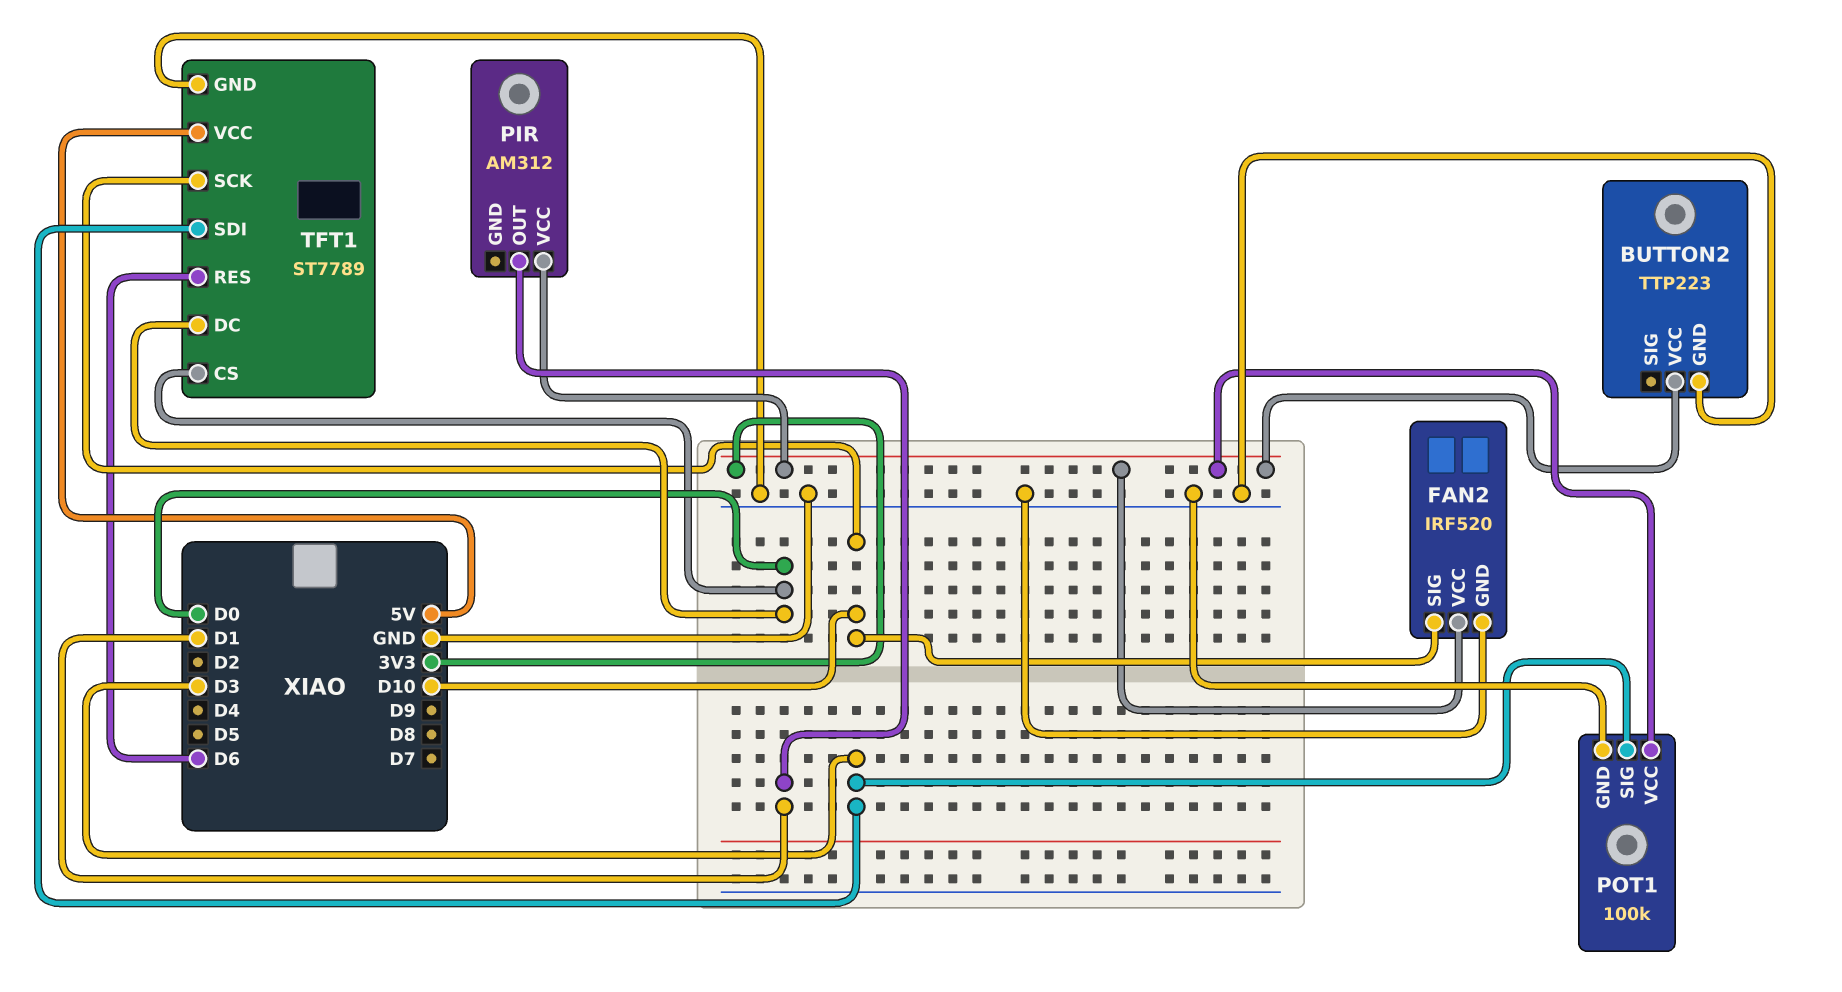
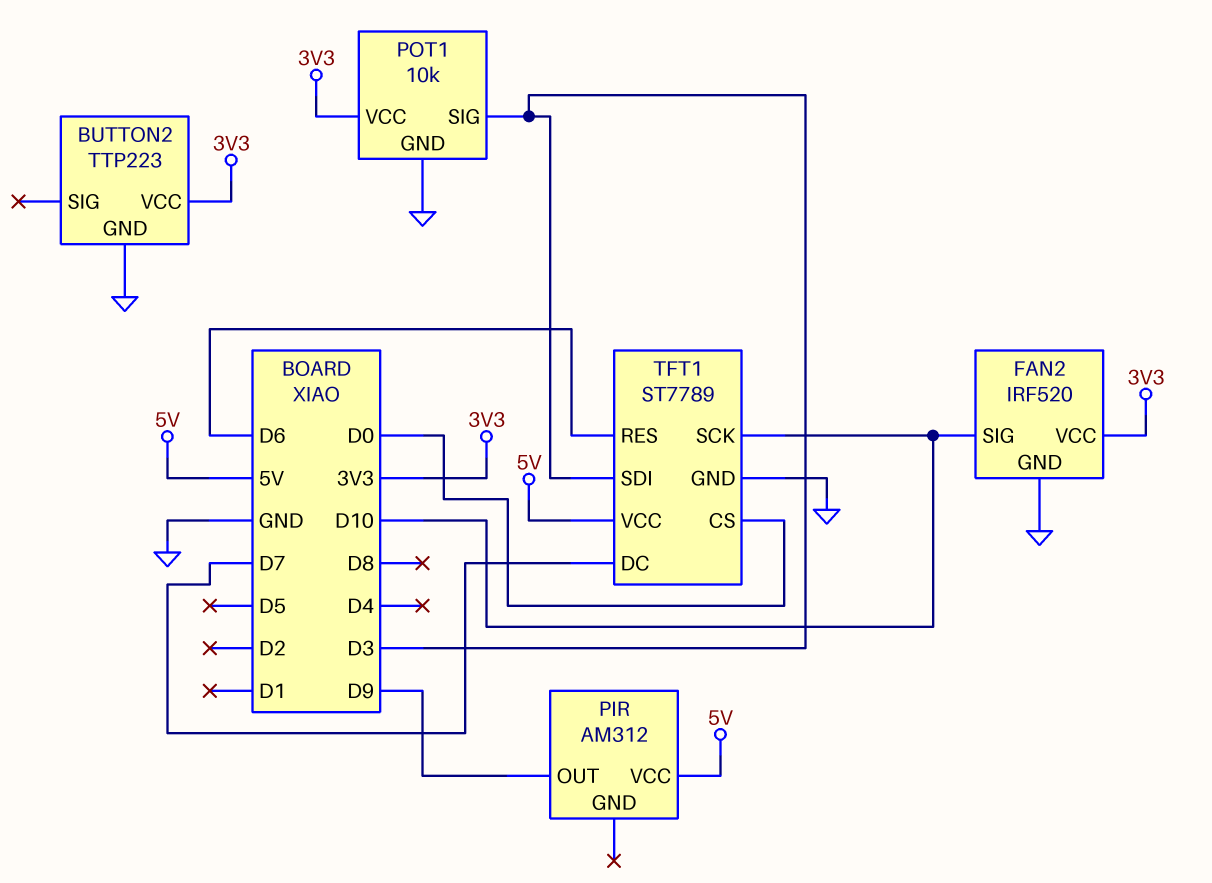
PIR pin OUT: D1 -> D9
PIR pin VCC: 3V3 -> 5V
POT1: 100k -> 10k
TFT1 pin DC: D0 -> D7

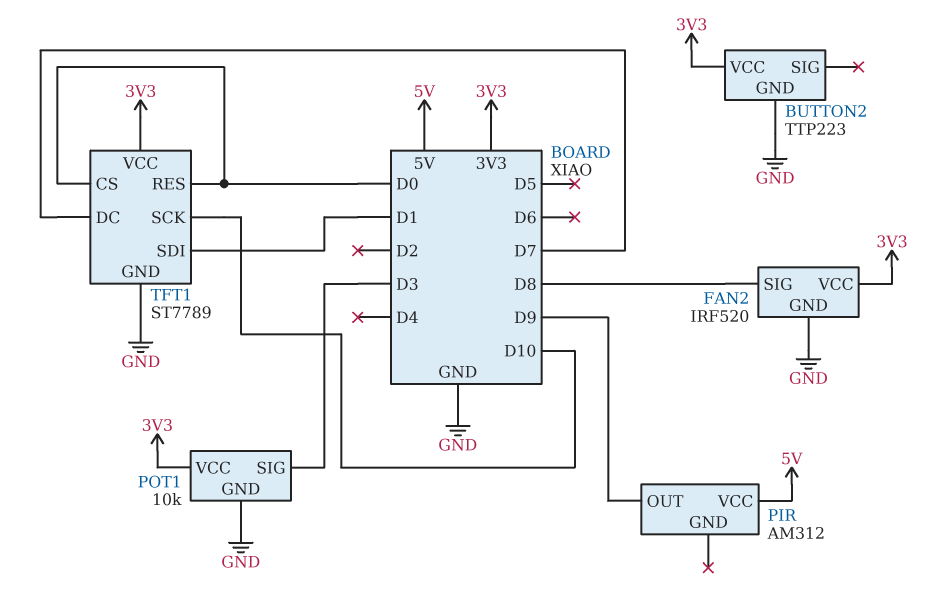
FAN2 pin SIG: D10 -> D8
TFT1 pin RES: D6 -> D0
TFT1 pin SDI: D3 -> D1
TFT1 pin VCC: 5V -> 3V3

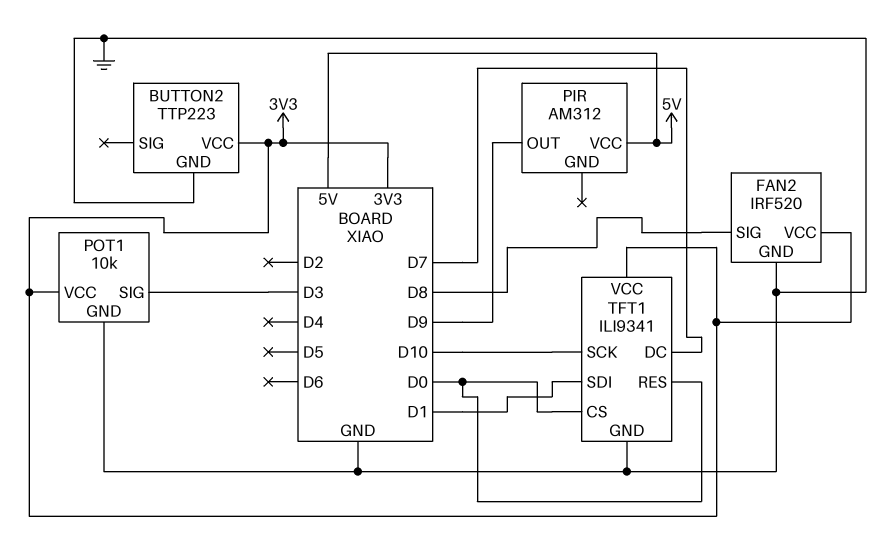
TFT1: ST7789 -> ILI9341

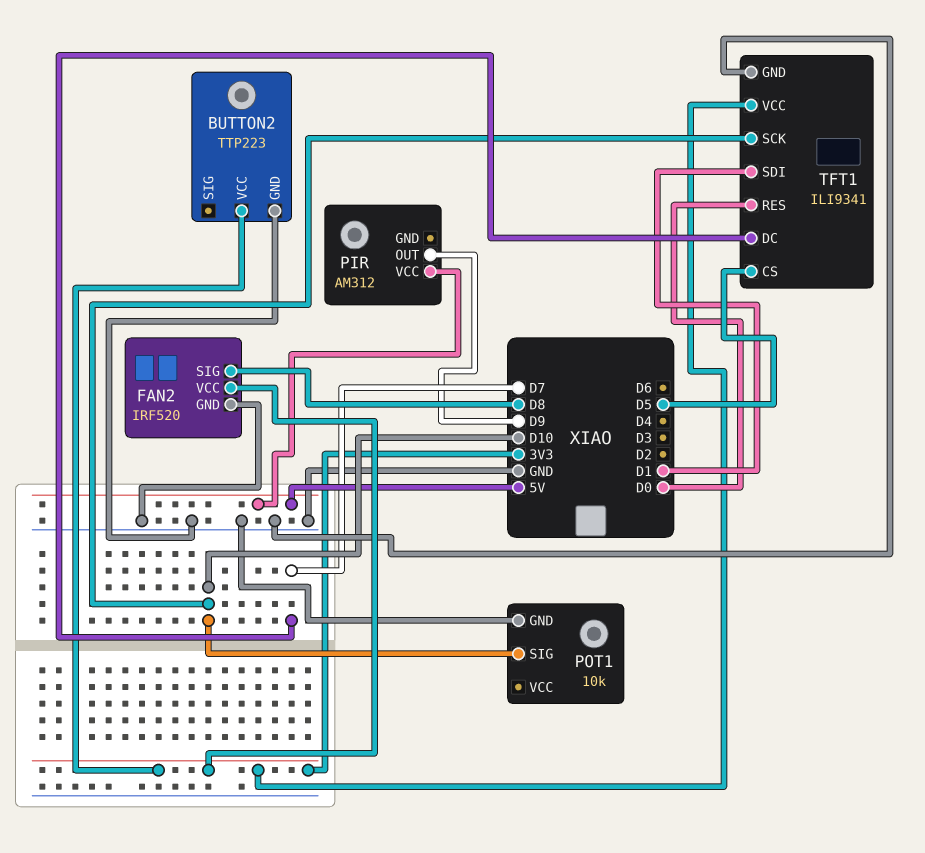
POT1 pin SIG: D3 -> D10
POT1 pin VCC: 3V3 -> none
TFT1 pin CS: D0 -> D5

